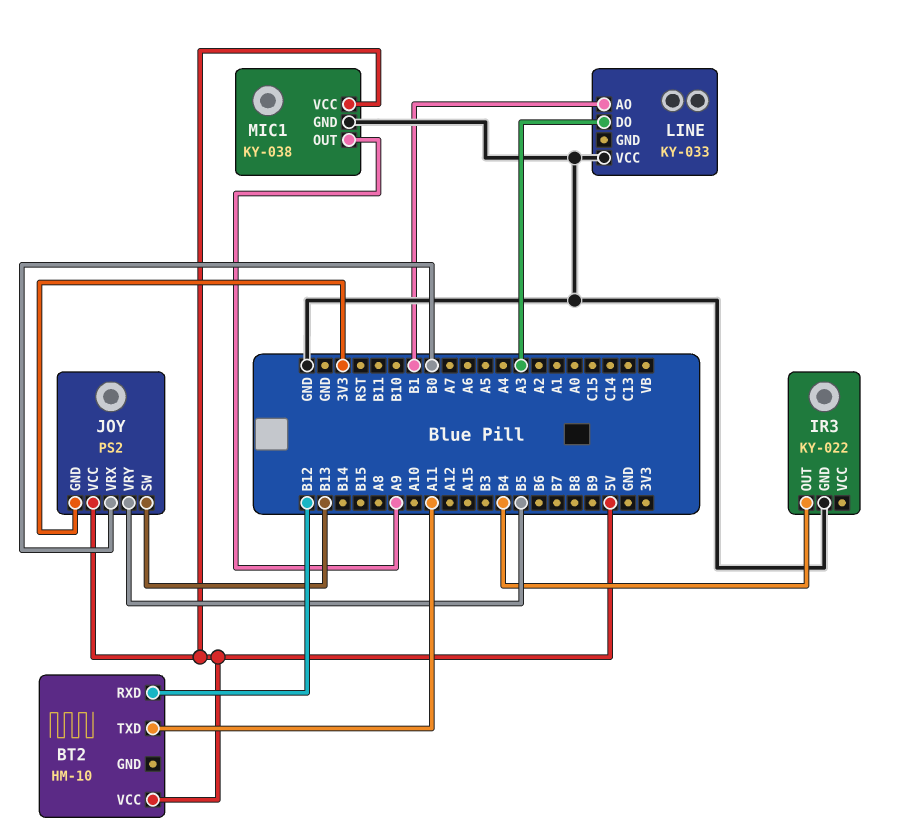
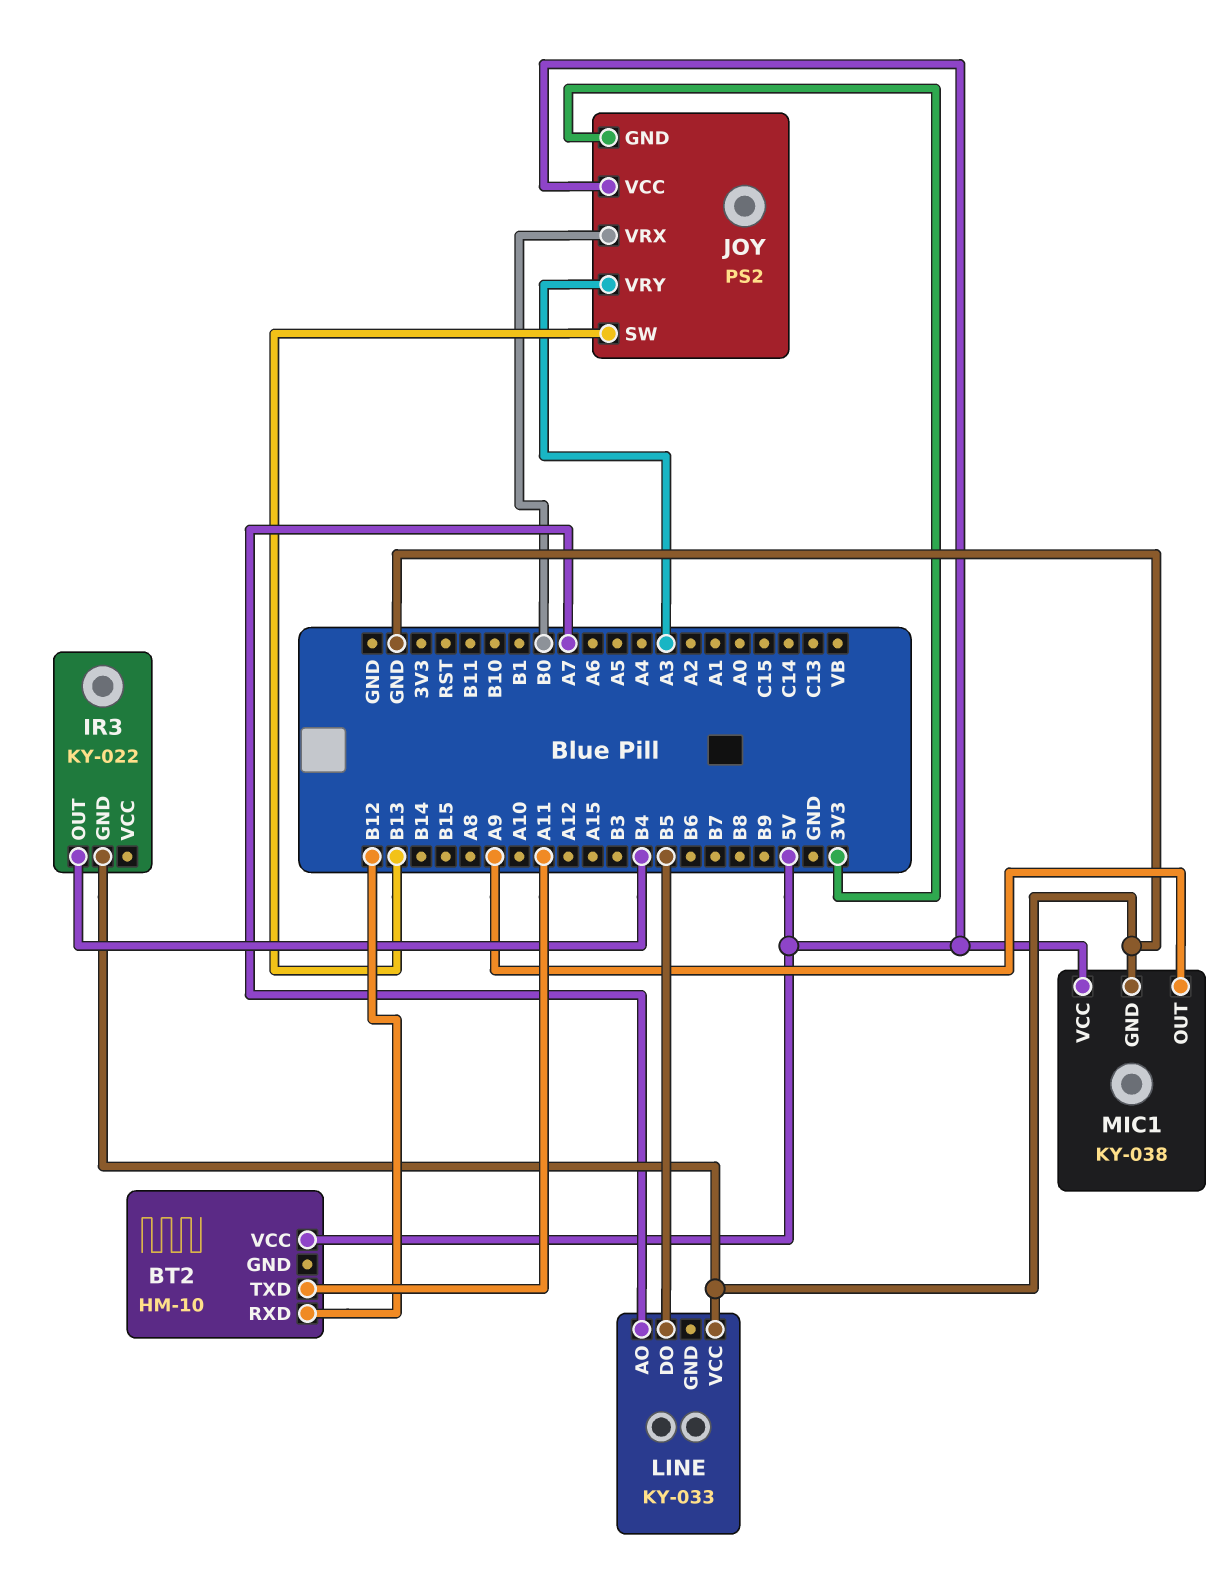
JOY pin VRY: B5 -> A3
LINE pin AO: B1 -> A7
LINE pin DO: A3 -> B5

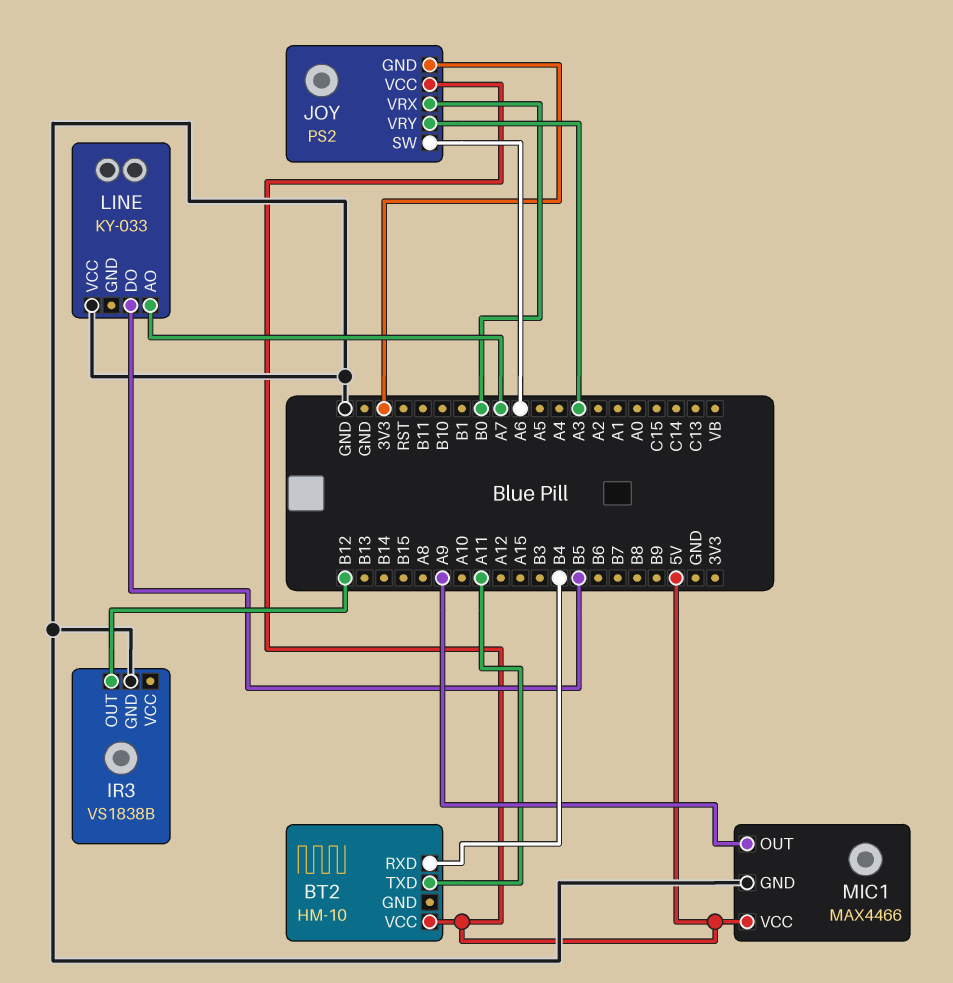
BT2 pin RXD: B12 -> B4
IR3: KY-022 -> VS1838B
IR3 pin OUT: B4 -> B12
JOY pin SW: B13 -> A6
MIC1: KY-038 -> MAX4466

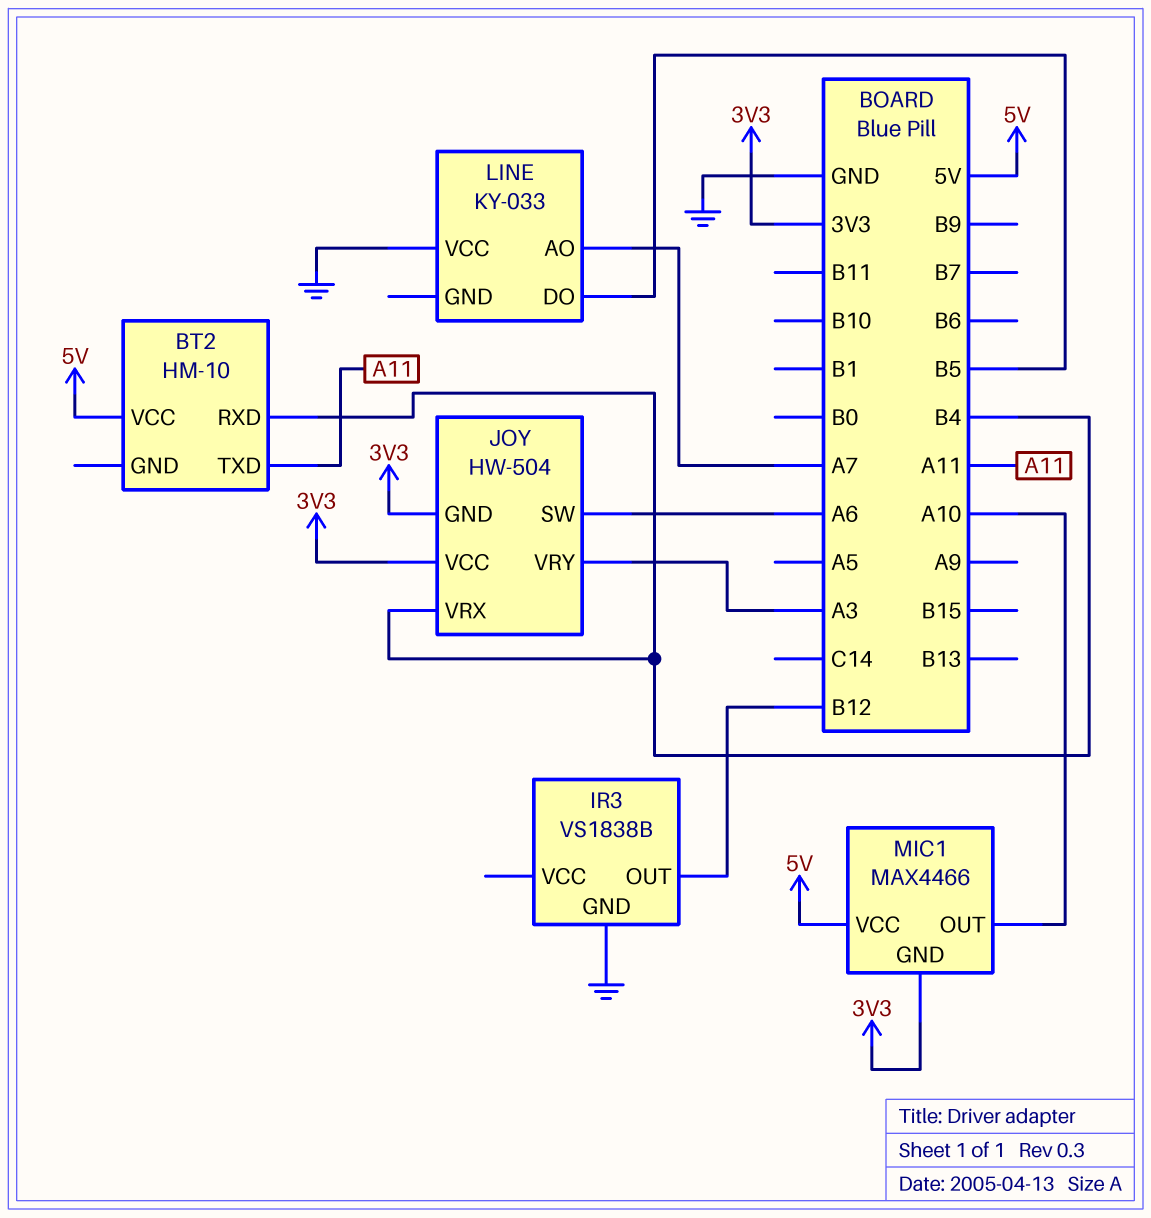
JOY: PS2 -> HW-504
JOY pin VCC: 5V -> 3V3
JOY pin VRX: B0 -> B4
MIC1 pin GND: GND -> 3V3
MIC1 pin OUT: A9 -> A10

